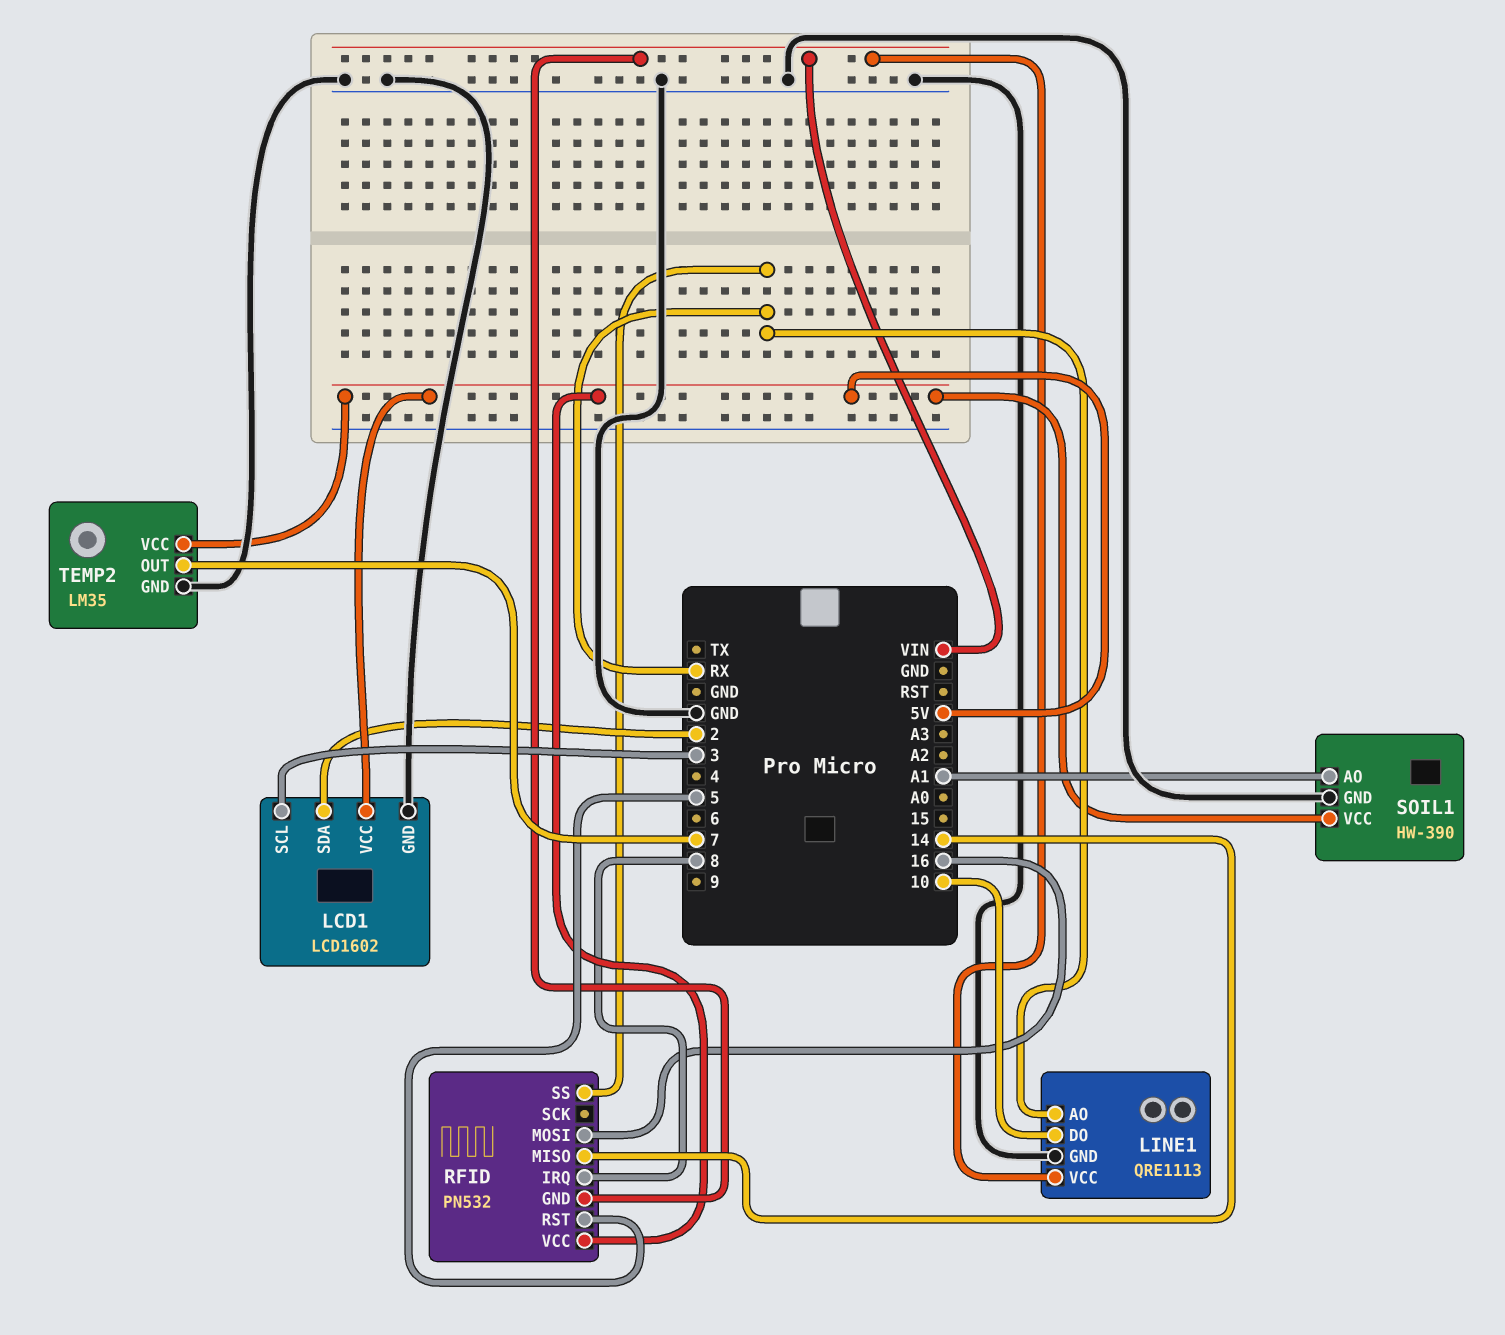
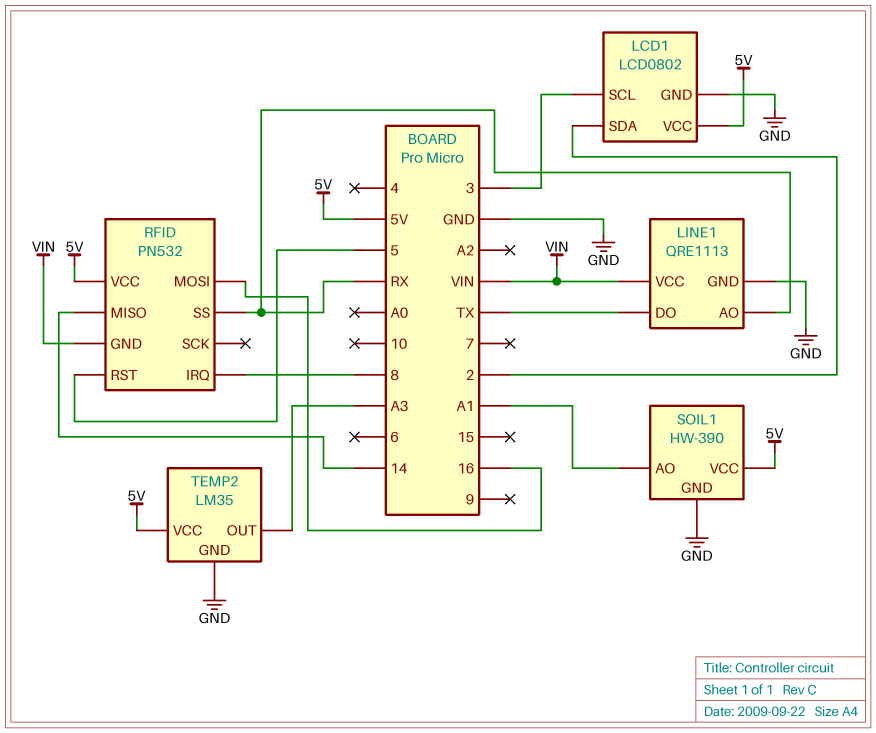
LCD1: LCD1602 -> LCD0802
LINE1 pin DO: 10 -> TX
TEMP2 pin OUT: 7 -> A3

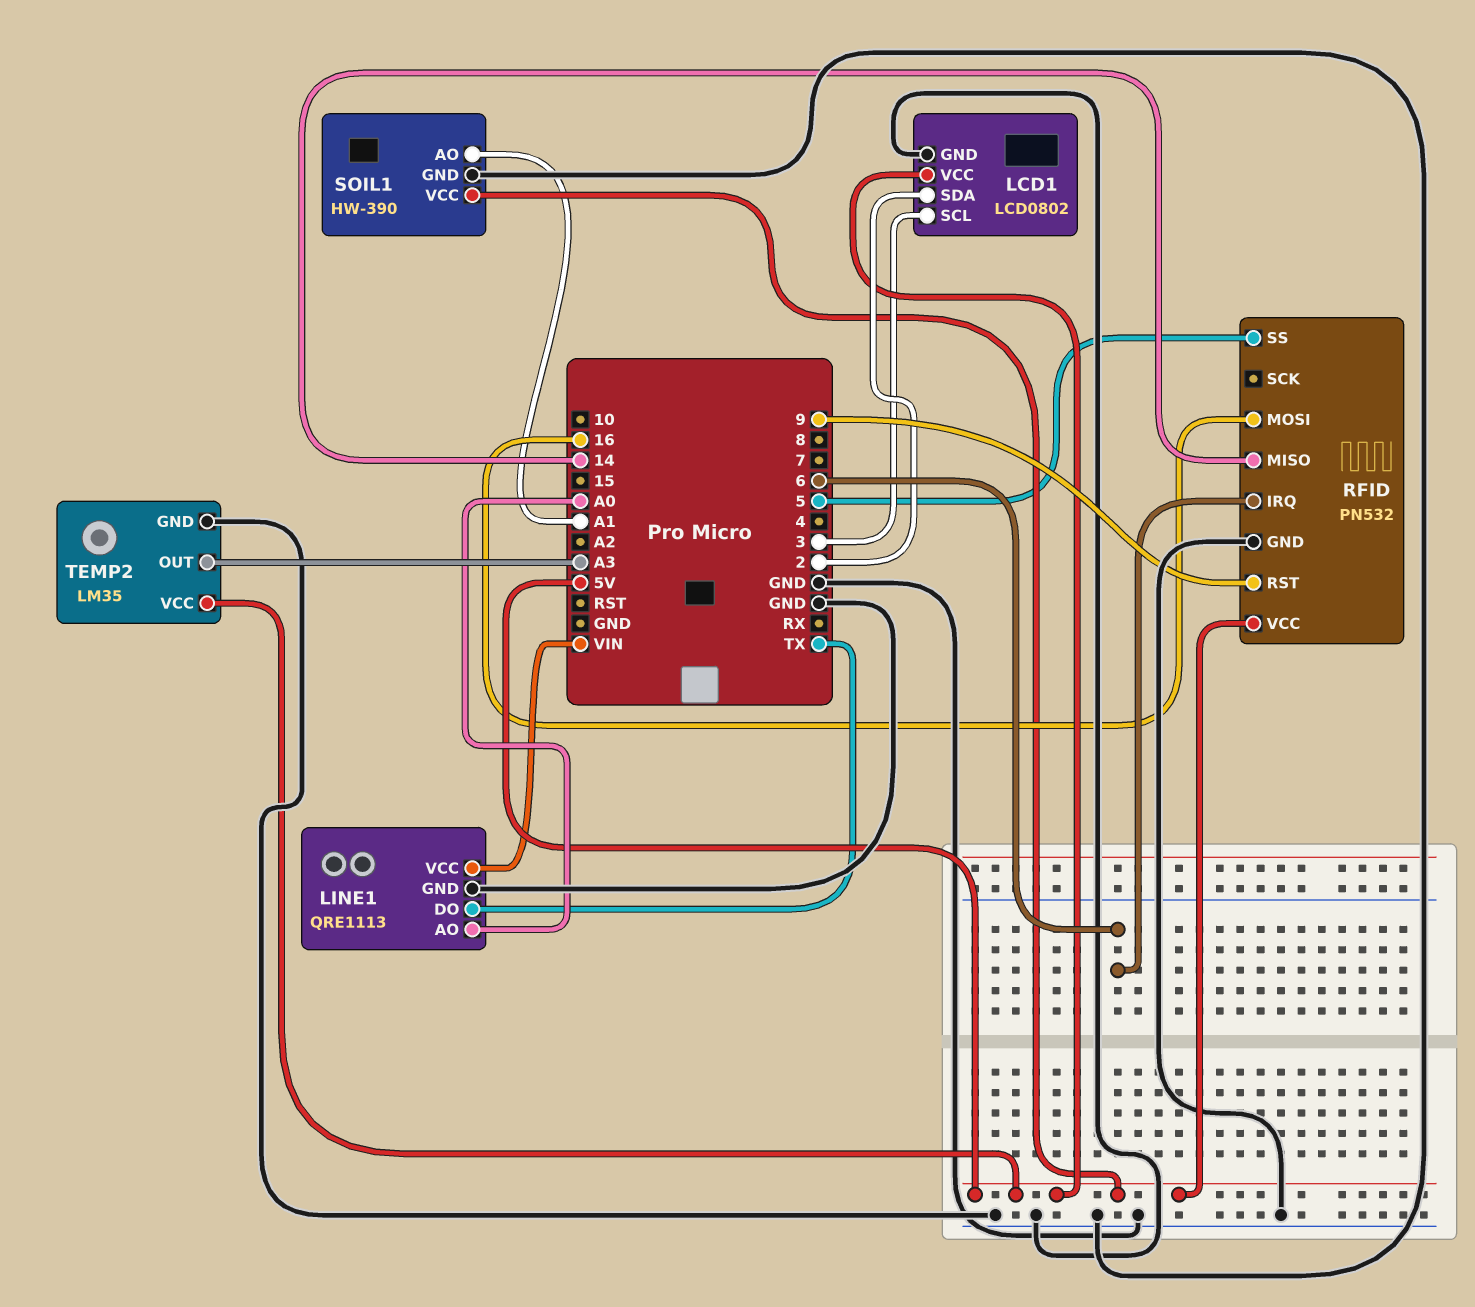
LINE1 pin AO: RX -> A0
RFID pin GND: VIN -> GND
RFID pin IRQ: 8 -> 6
RFID pin RST: 5 -> 9
RFID pin SS: RX -> 5

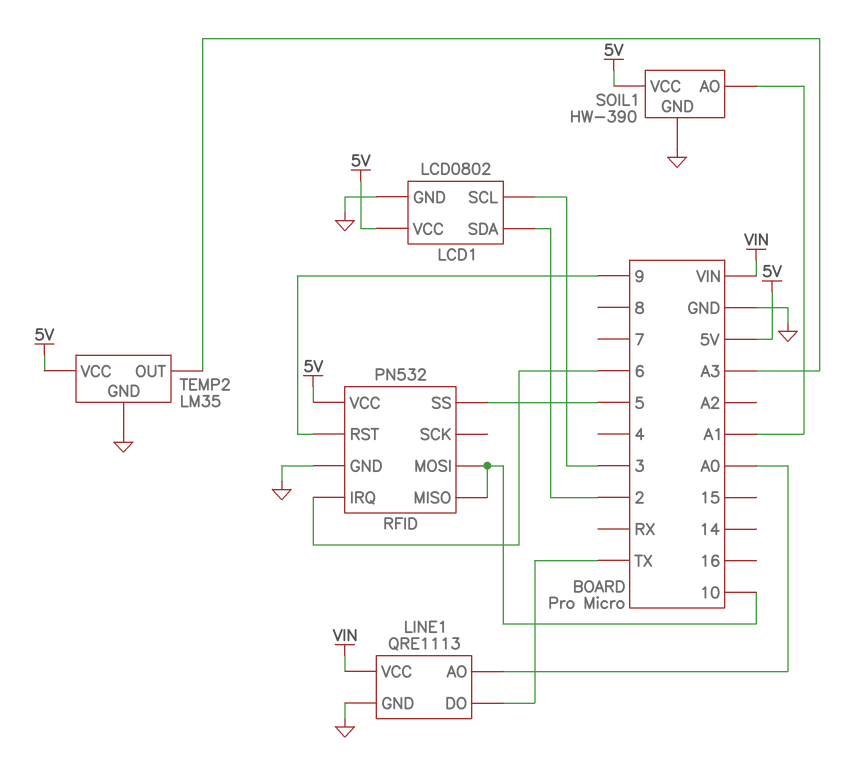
RFID pin MISO: 14 -> 10
RFID pin MOSI: 16 -> 10

